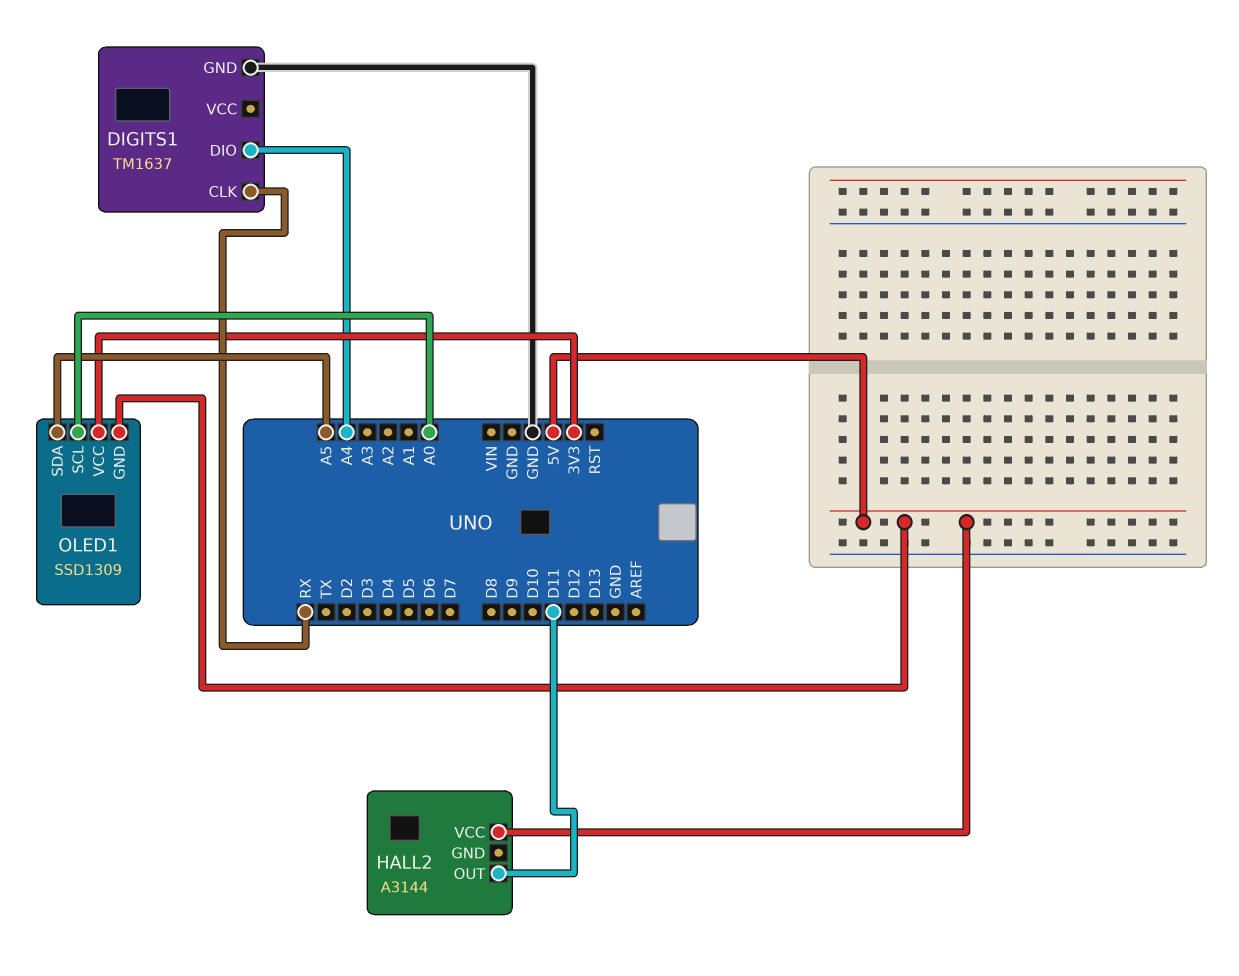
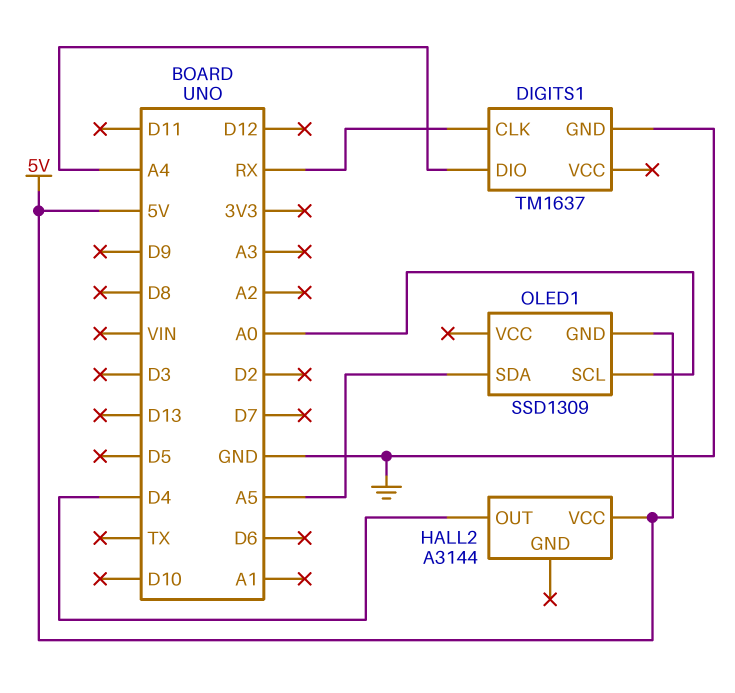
HALL2 pin OUT: D11 -> D4
OLED1 pin VCC: 3V3 -> none

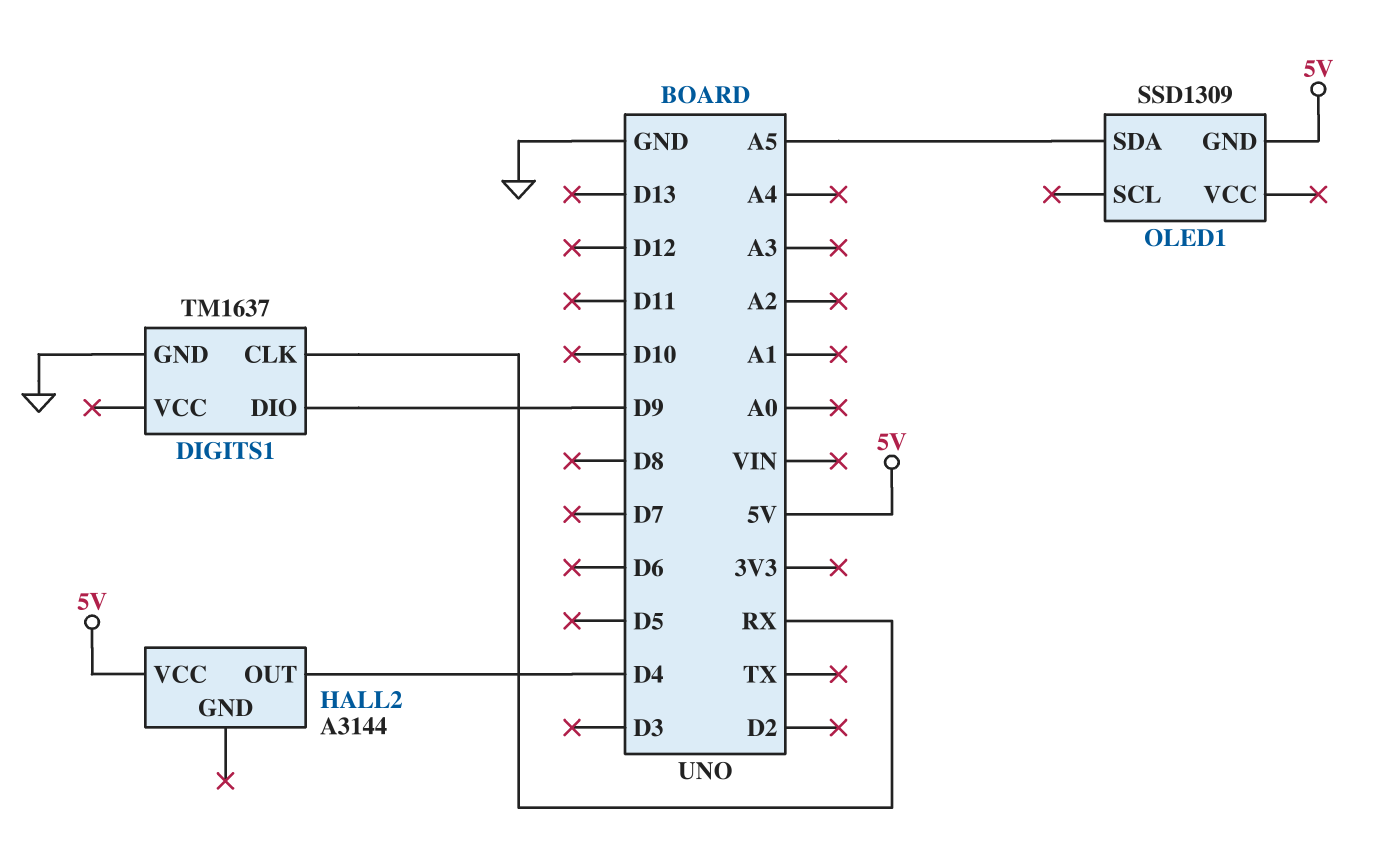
DIGITS1 pin DIO: A4 -> D9
OLED1 pin SCL: A0 -> none

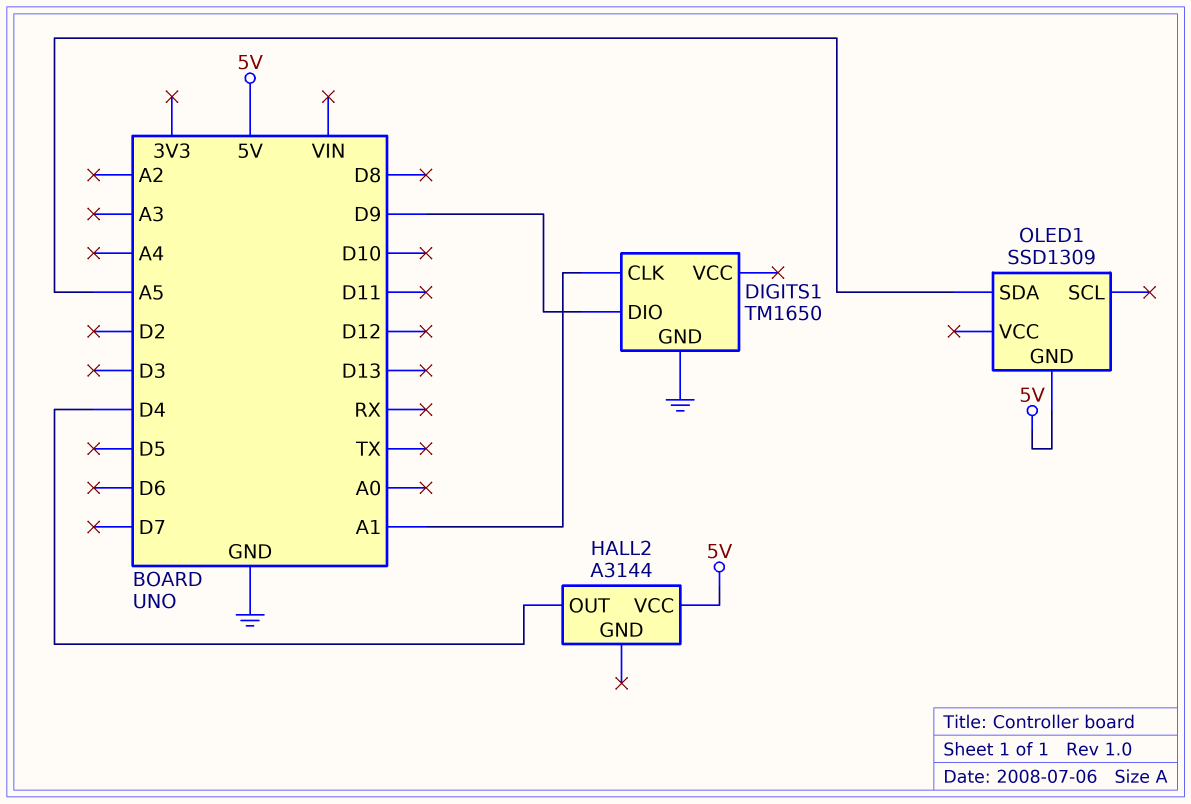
DIGITS1: TM1637 -> TM1650
DIGITS1 pin CLK: RX -> A1

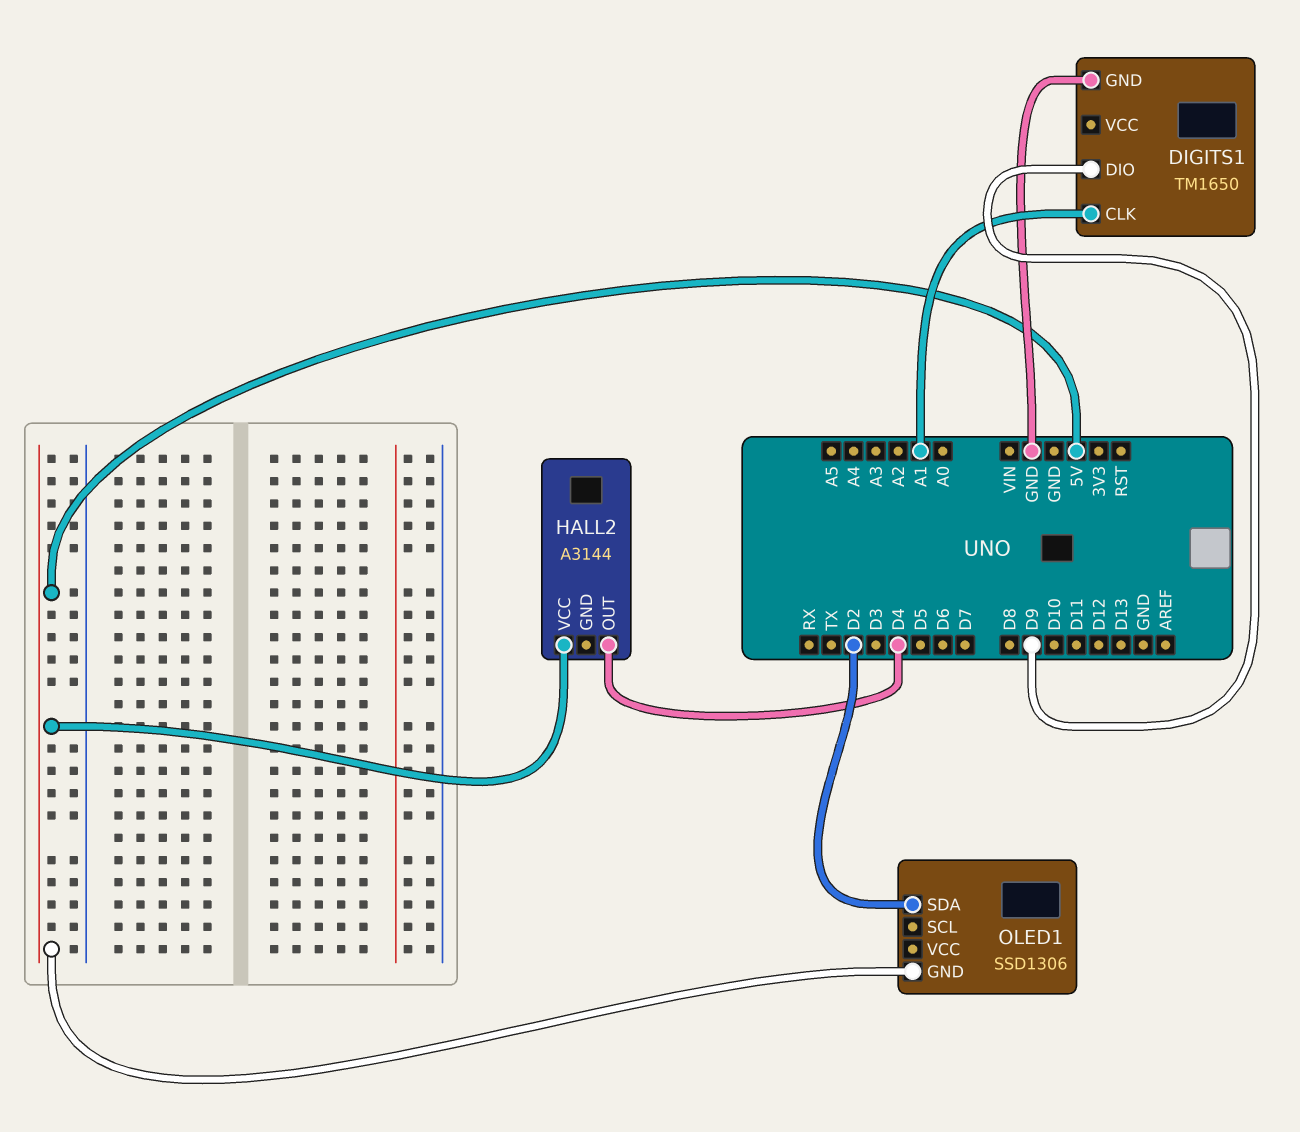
OLED1: SSD1309 -> SSD1306
OLED1 pin SDA: A5 -> D2

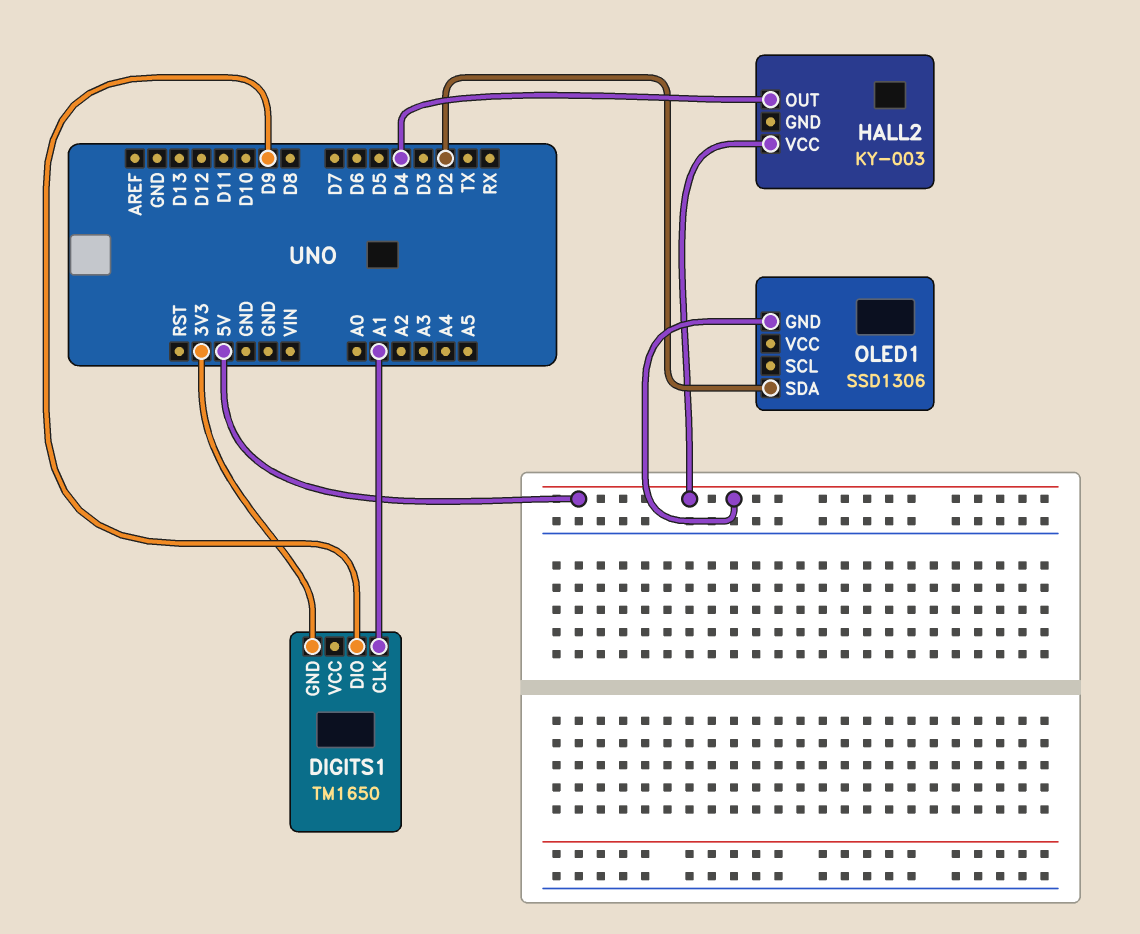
DIGITS1 pin GND: GND -> 3V3
HALL2: A3144 -> KY-003

